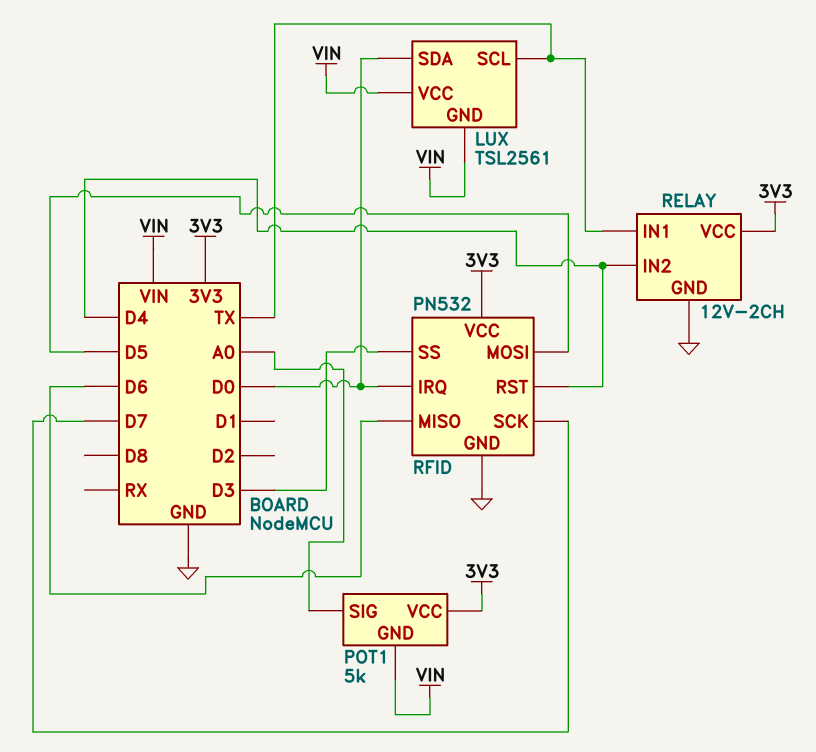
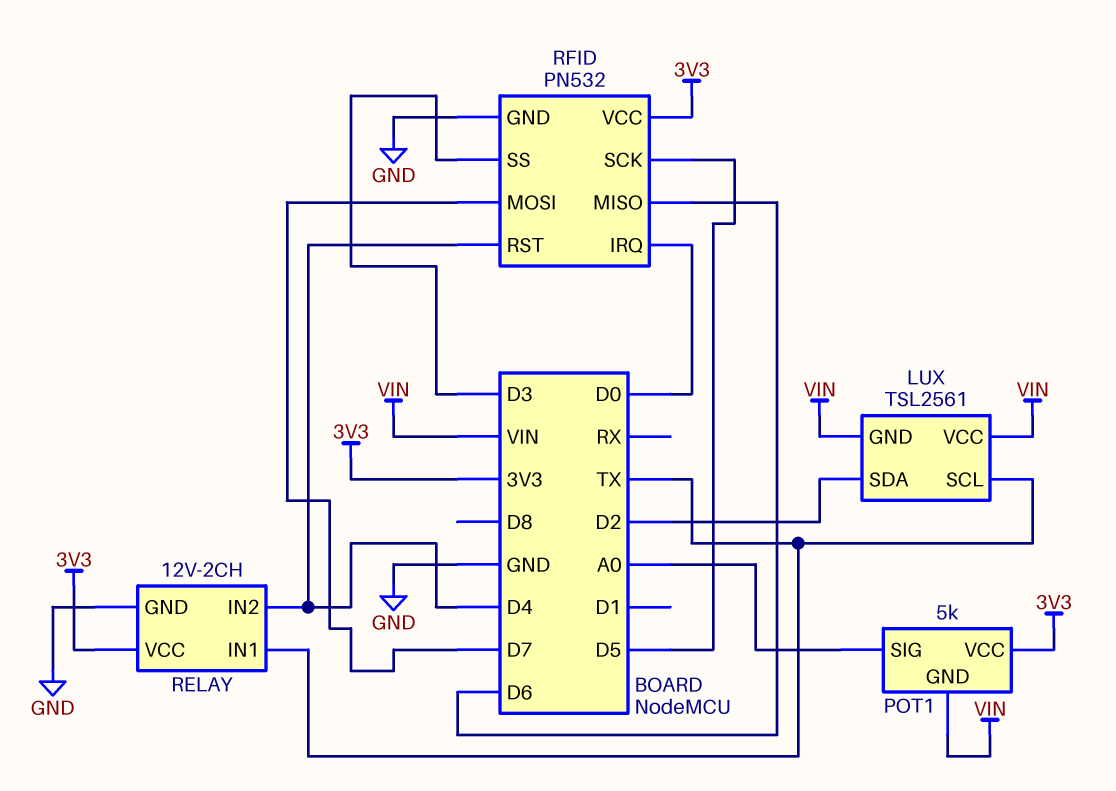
LUX pin SDA: D0 -> D2
RFID pin MOSI: D5 -> D7
RFID pin SCK: D7 -> D5

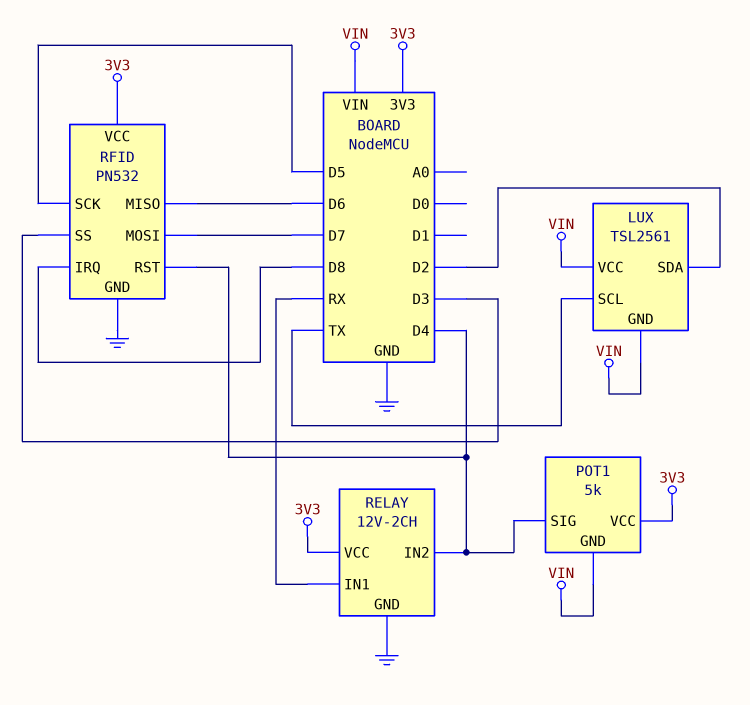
POT1 pin SIG: A0 -> D4
RELAY pin IN1: TX -> RX
RFID pin IRQ: D0 -> D8

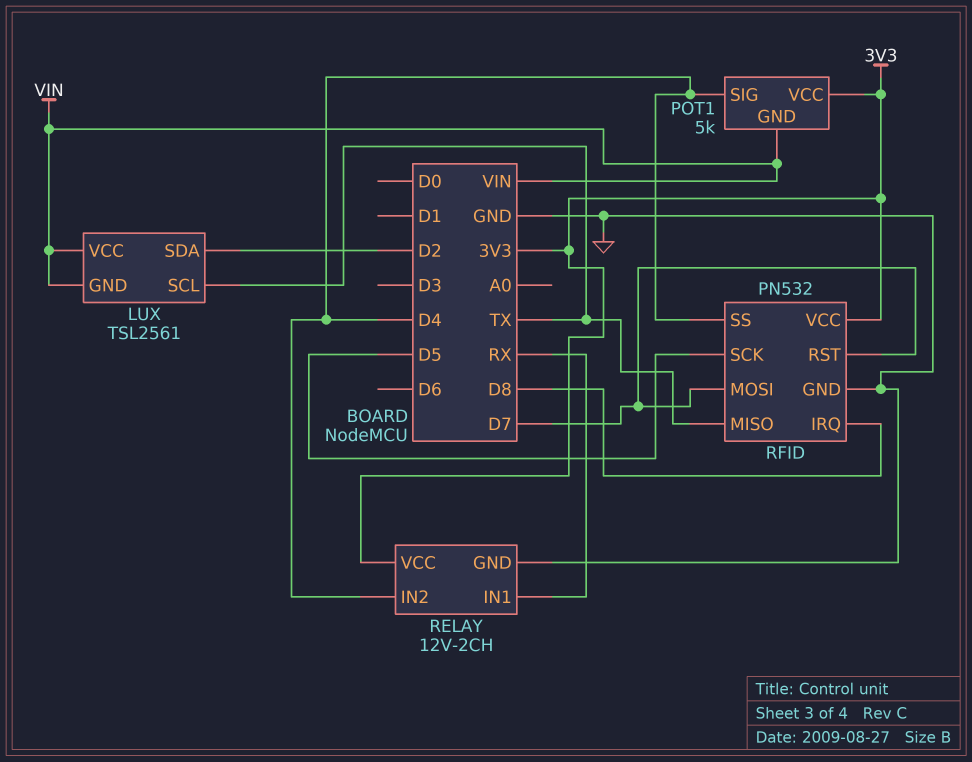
RFID pin MISO: D6 -> TX
RFID pin RST: D4 -> D7
RFID pin SS: D3 -> D4

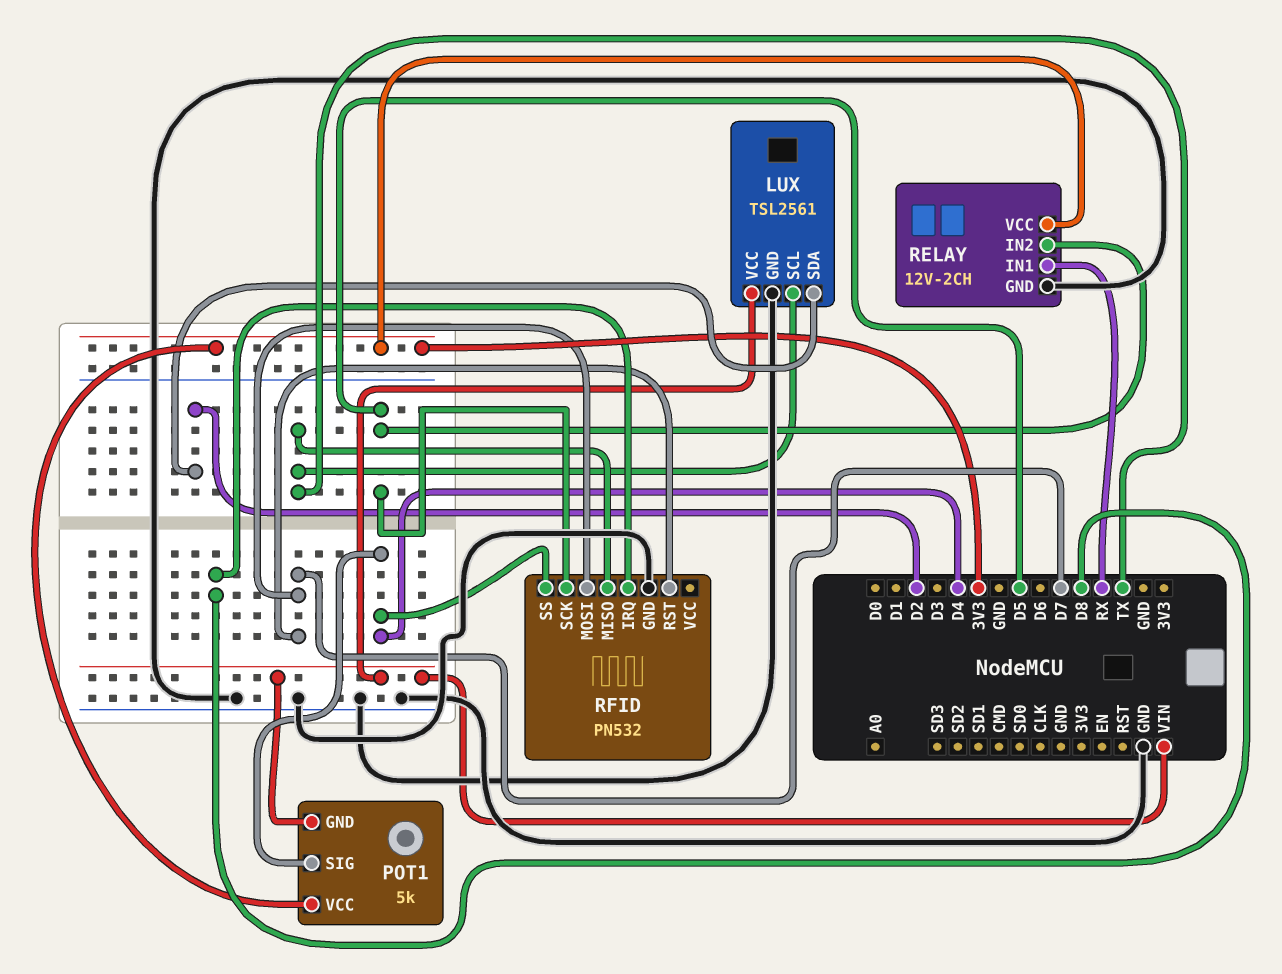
LUX pin GND: VIN -> GND
RELAY pin IN2: D4 -> D5
RFID pin VCC: 3V3 -> none

